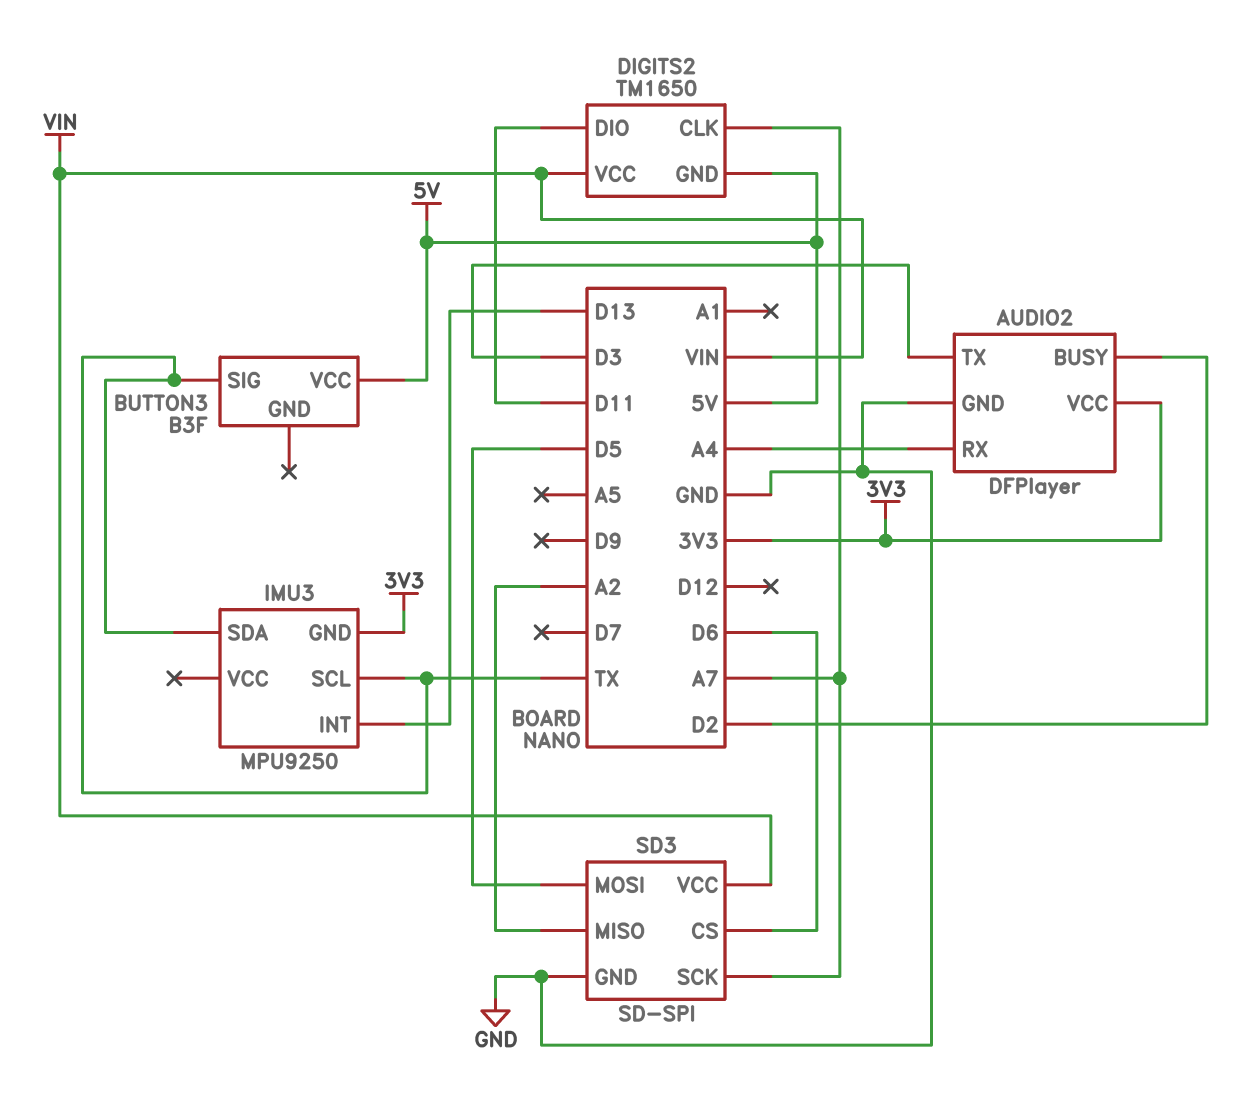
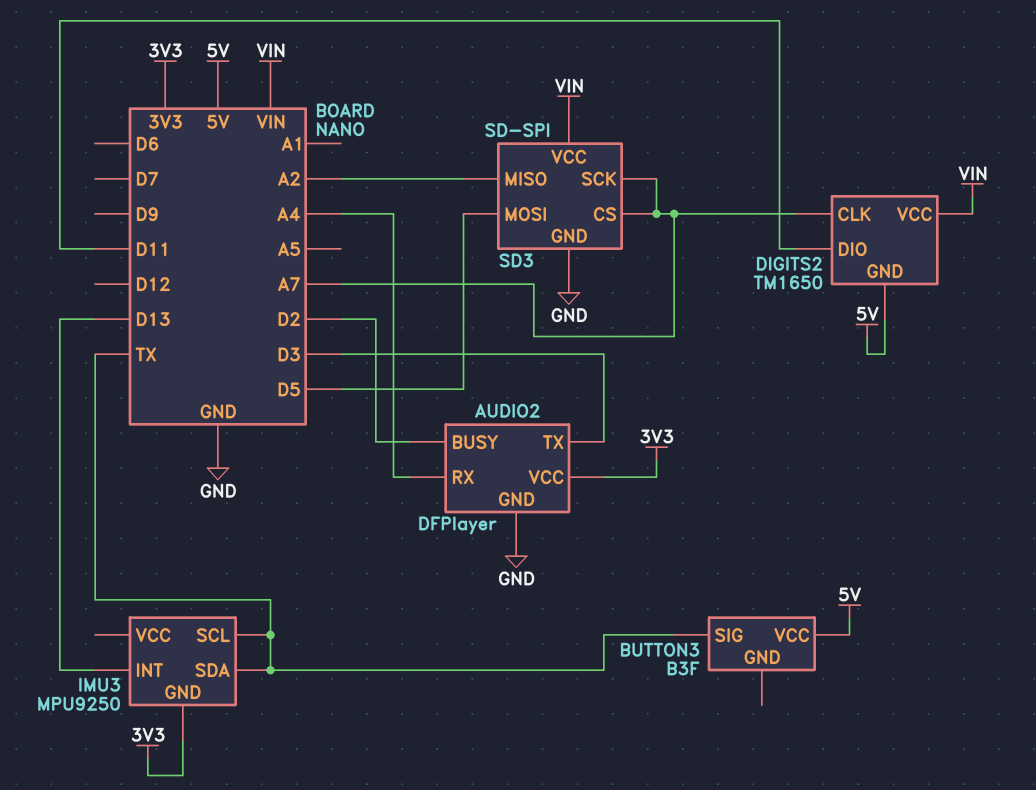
SD3 pin CS: D6 -> A7

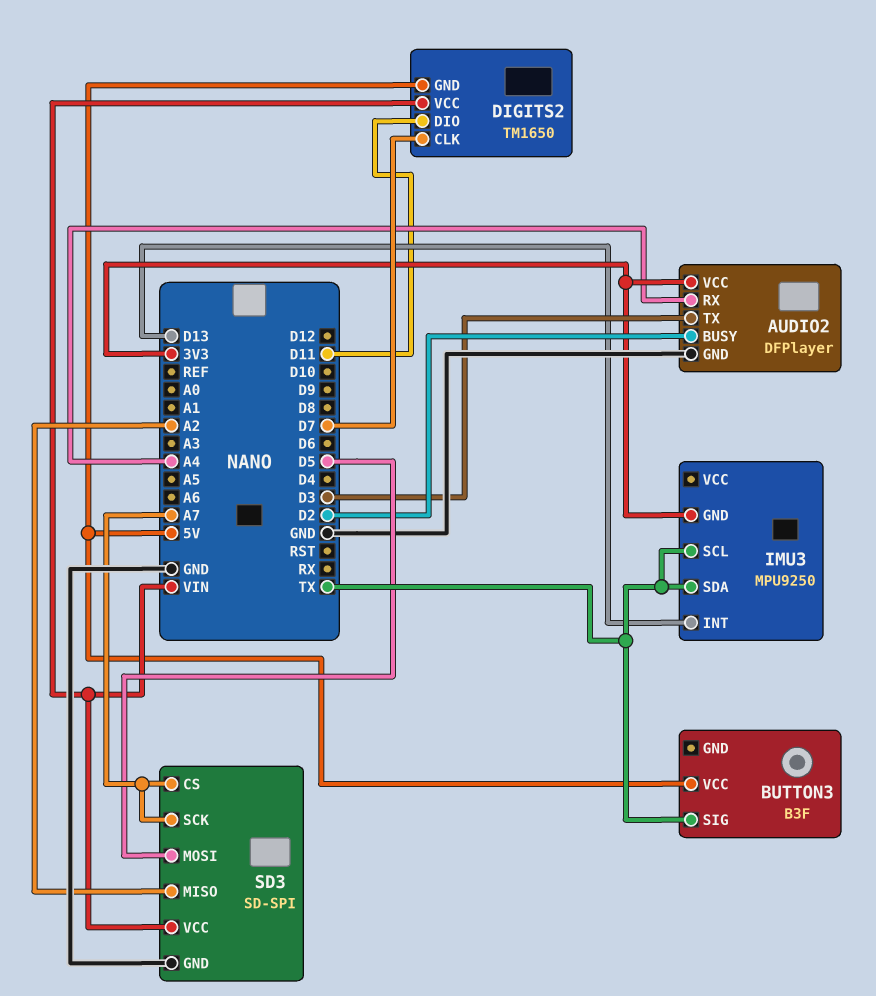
DIGITS2 pin CLK: A7 -> D7

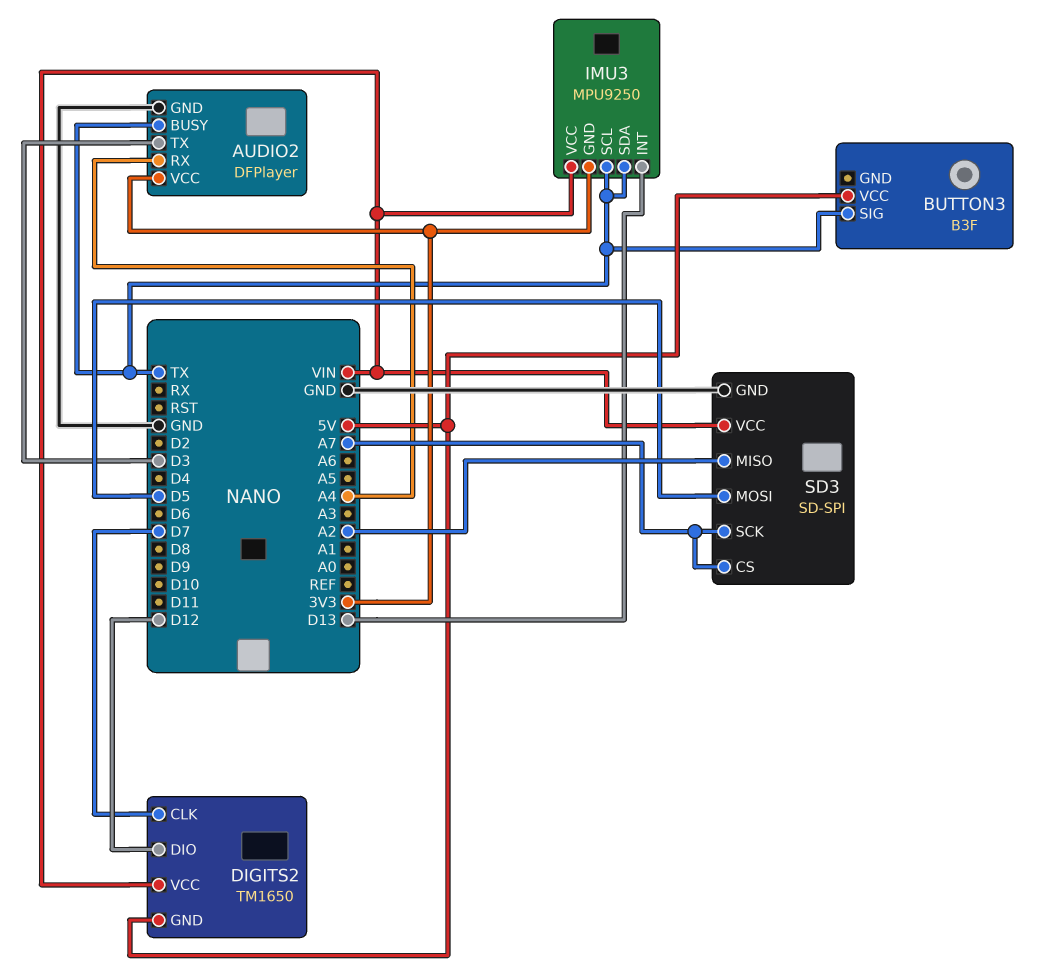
AUDIO2 pin BUSY: D2 -> TX
DIGITS2 pin DIO: D11 -> D12
IMU3 pin VCC: none -> VIN

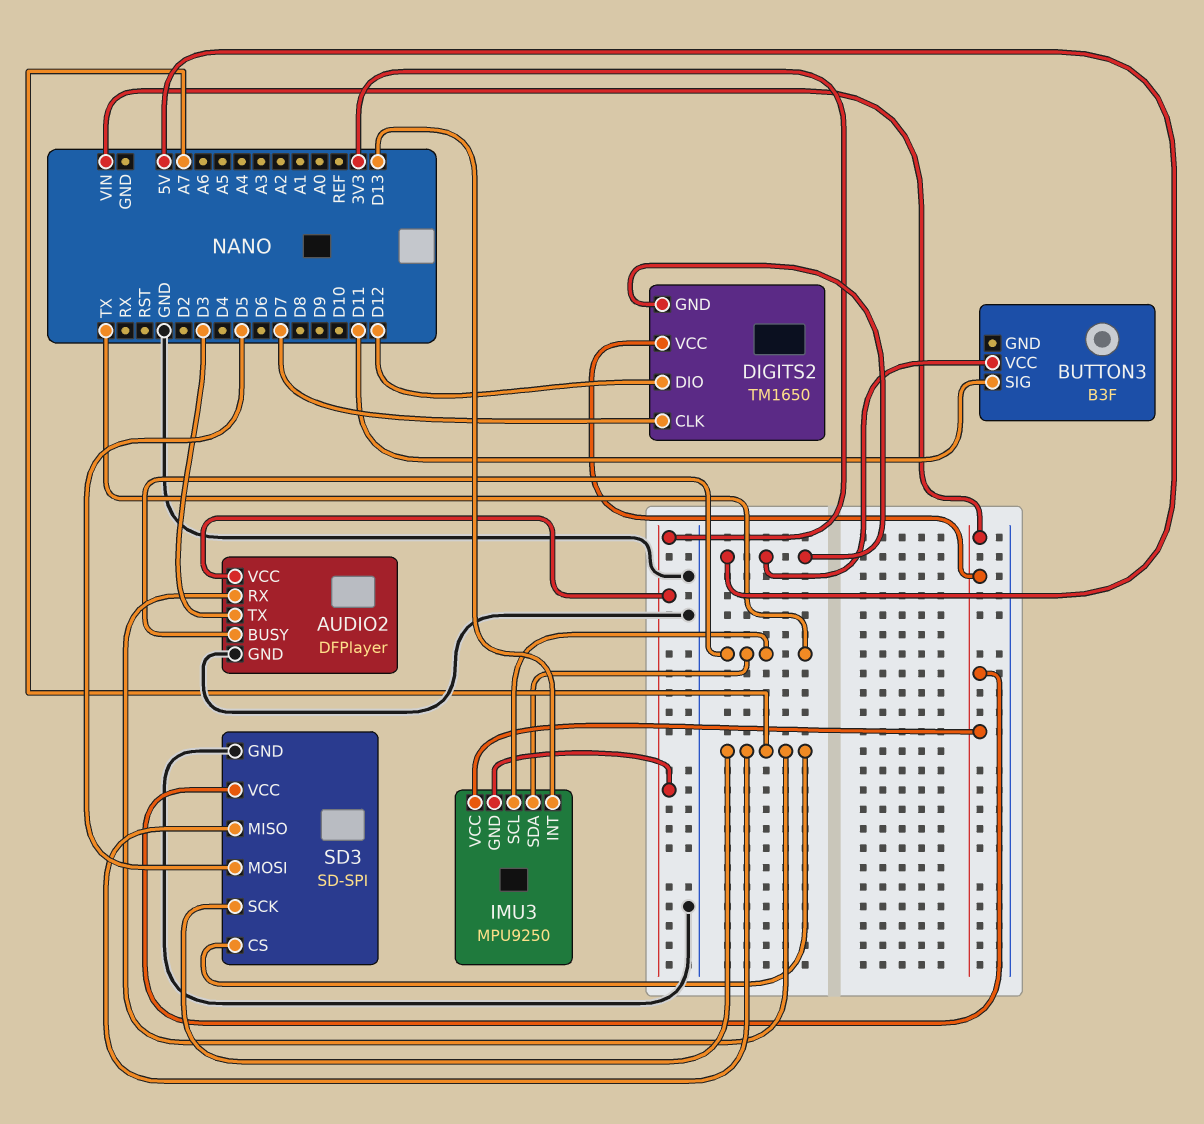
AUDIO2 pin RX: A4 -> A7
BUTTON3 pin SIG: TX -> D11
SD3 pin MISO: A2 -> A7

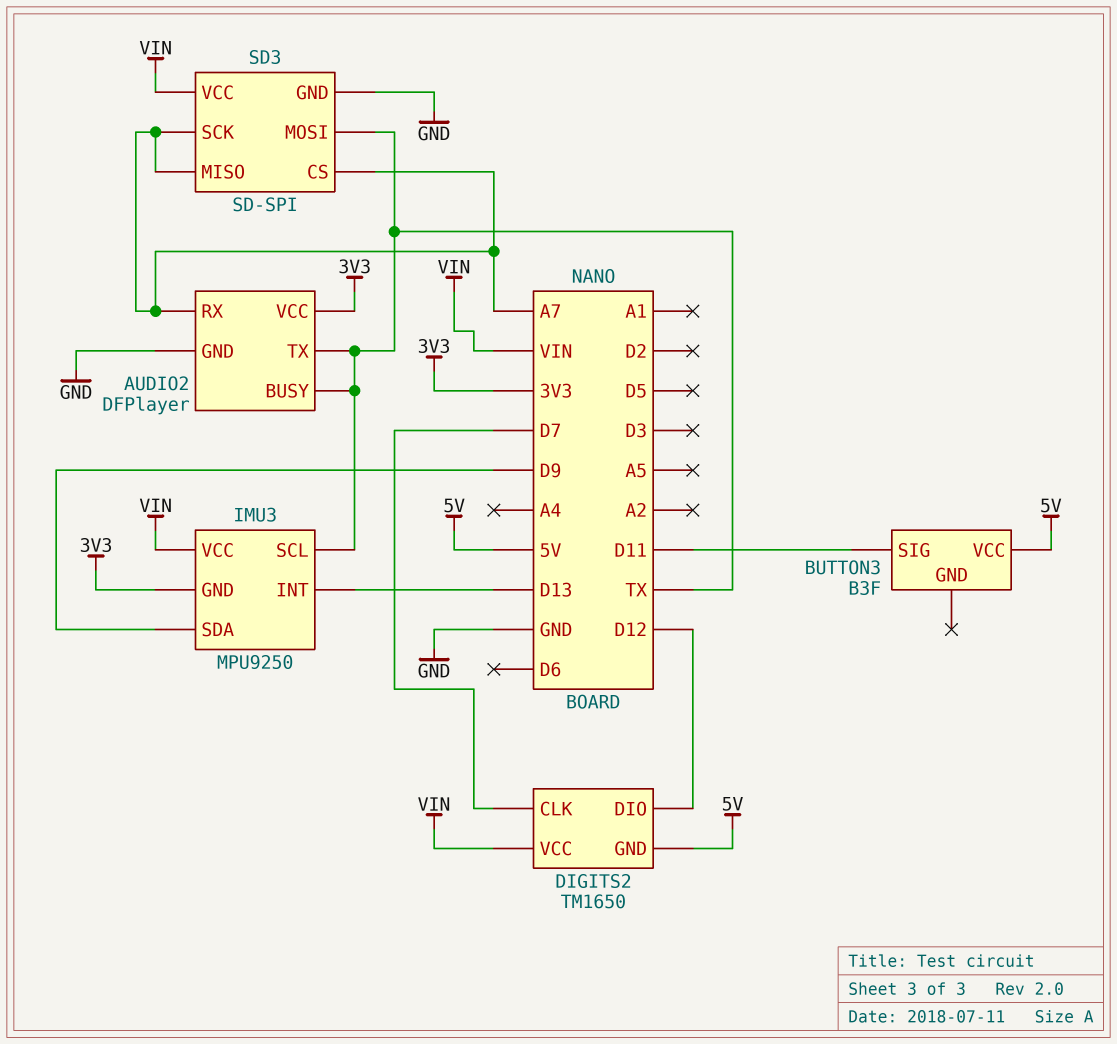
AUDIO2 pin TX: D3 -> TX
IMU3 pin SDA: TX -> D9
SD3 pin MOSI: D5 -> TX

